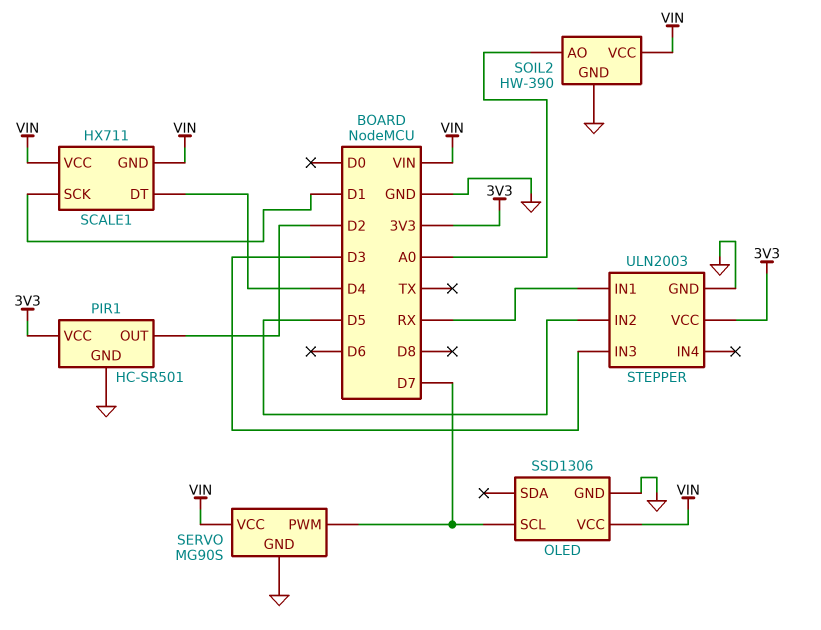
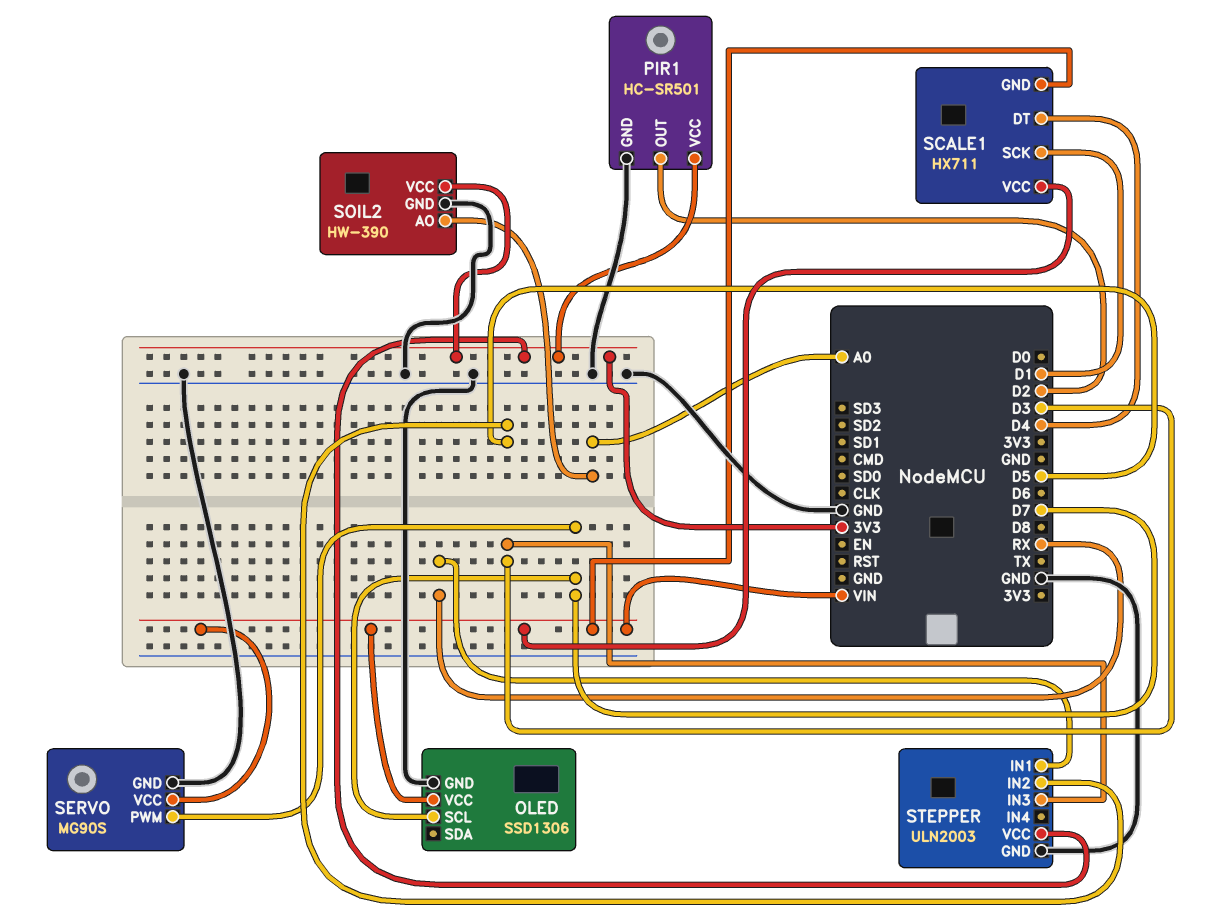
SOIL2 pin VCC: VIN -> 3V3

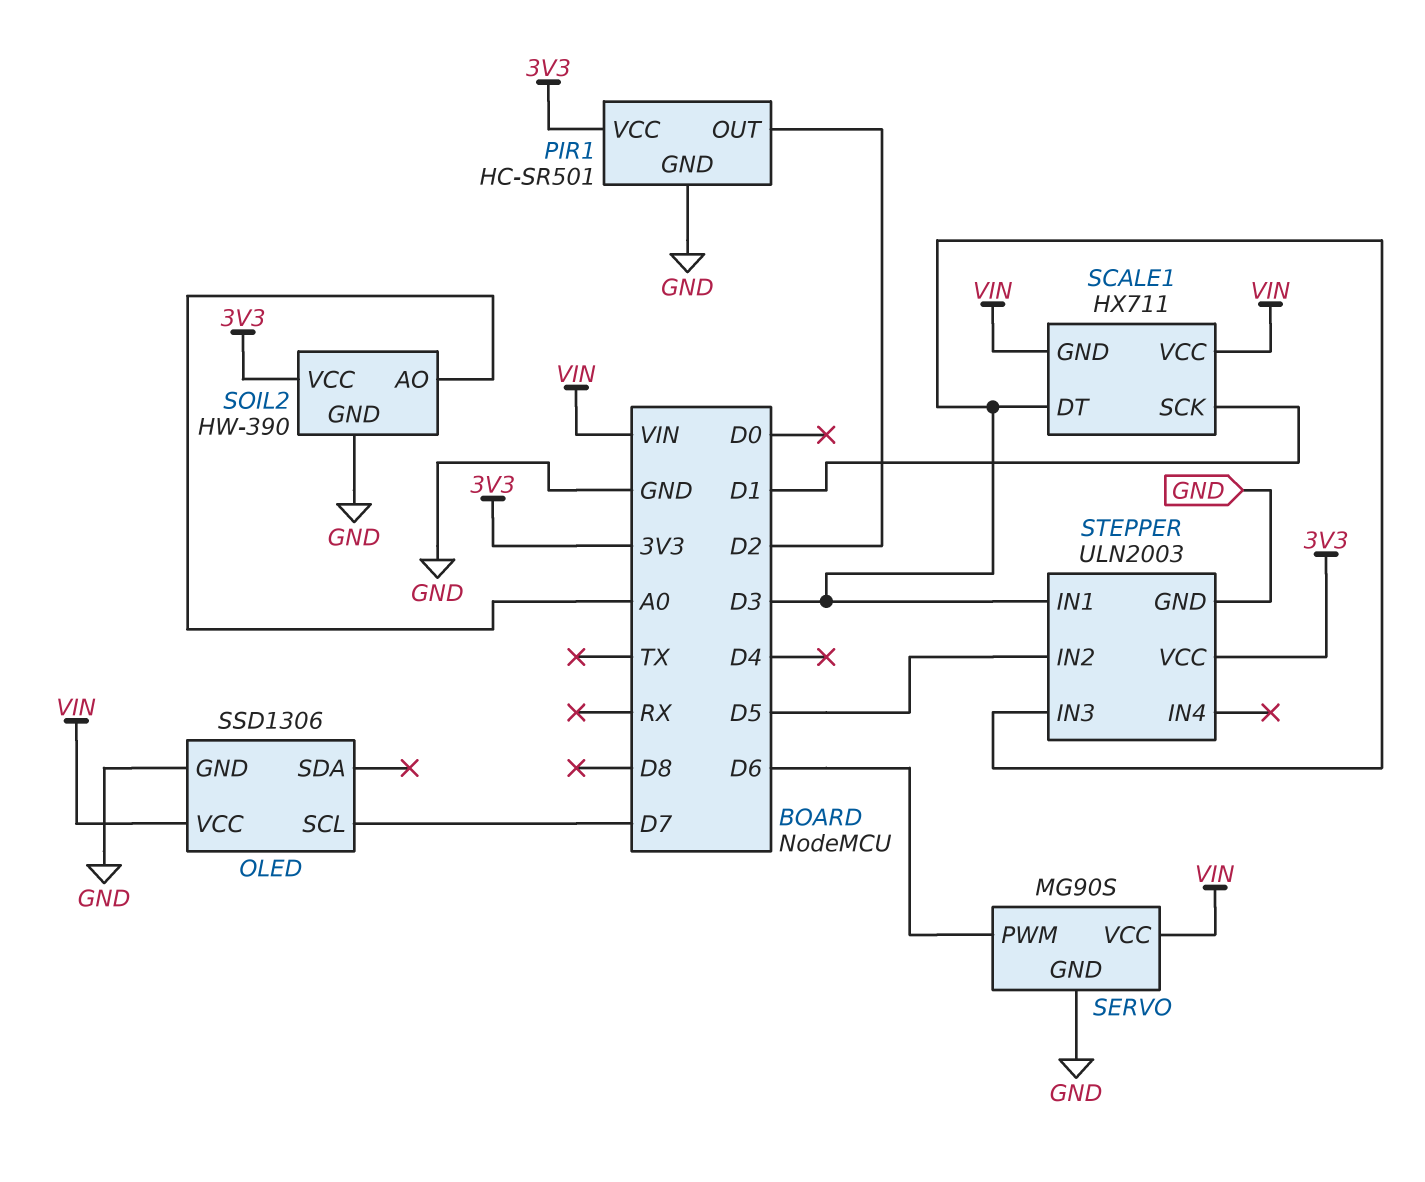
SCALE1 pin DT: D4 -> D3
SERVO pin PWM: D7 -> D6
STEPPER pin IN1: RX -> D3

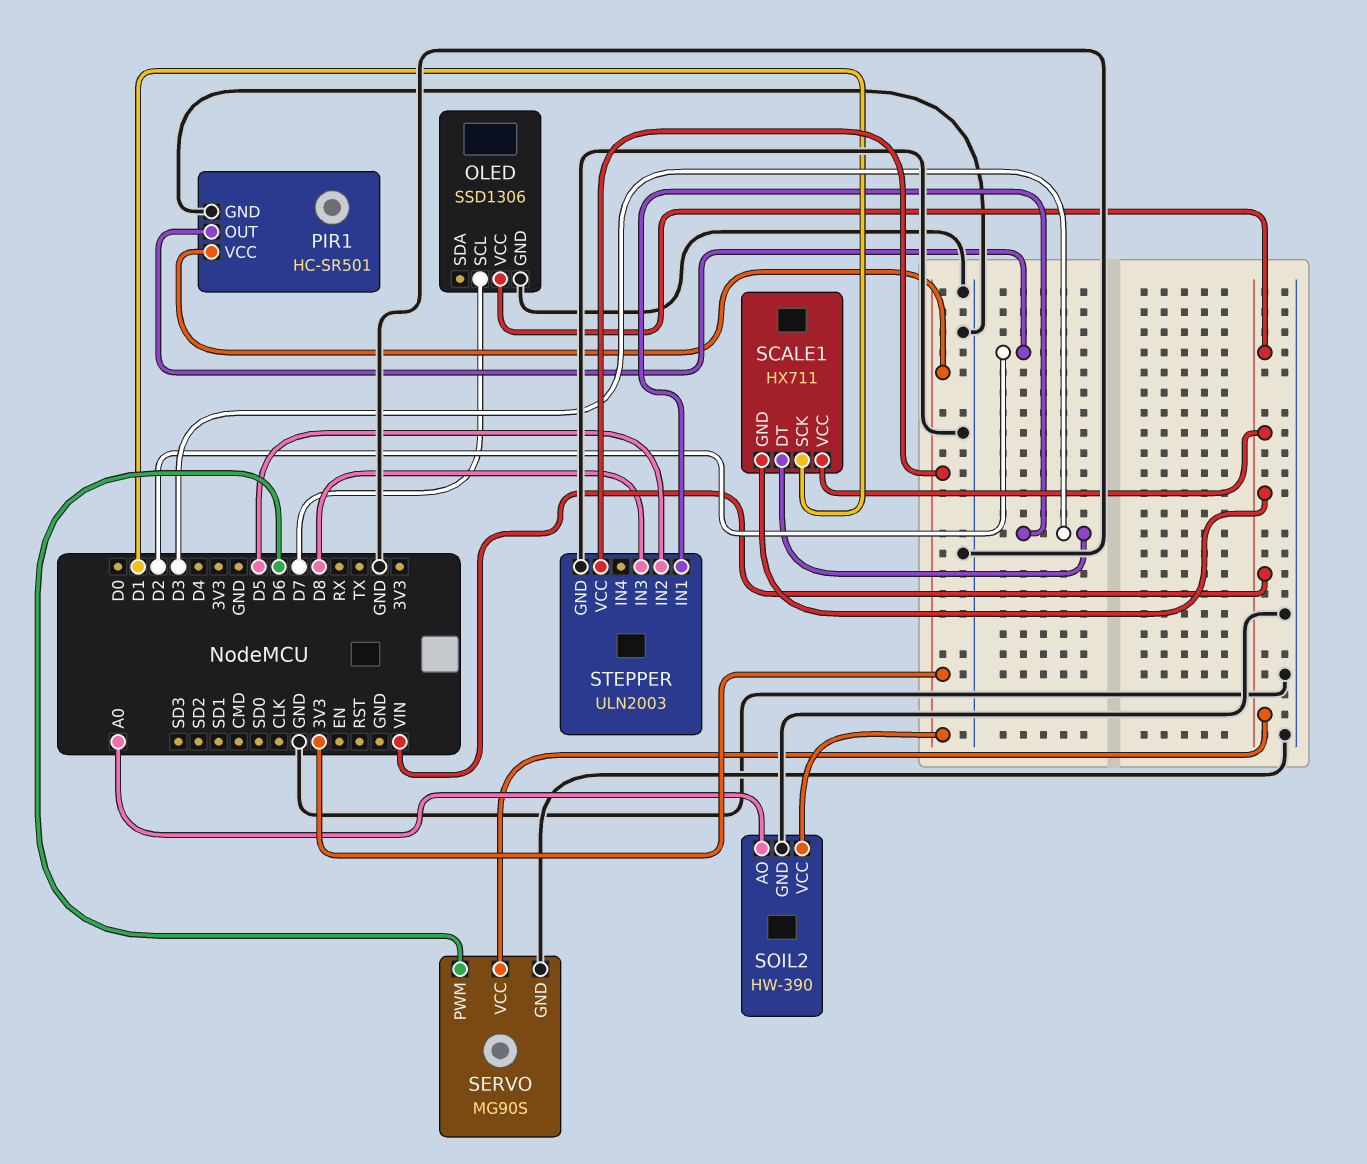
STEPPER pin IN3: D3 -> D8

